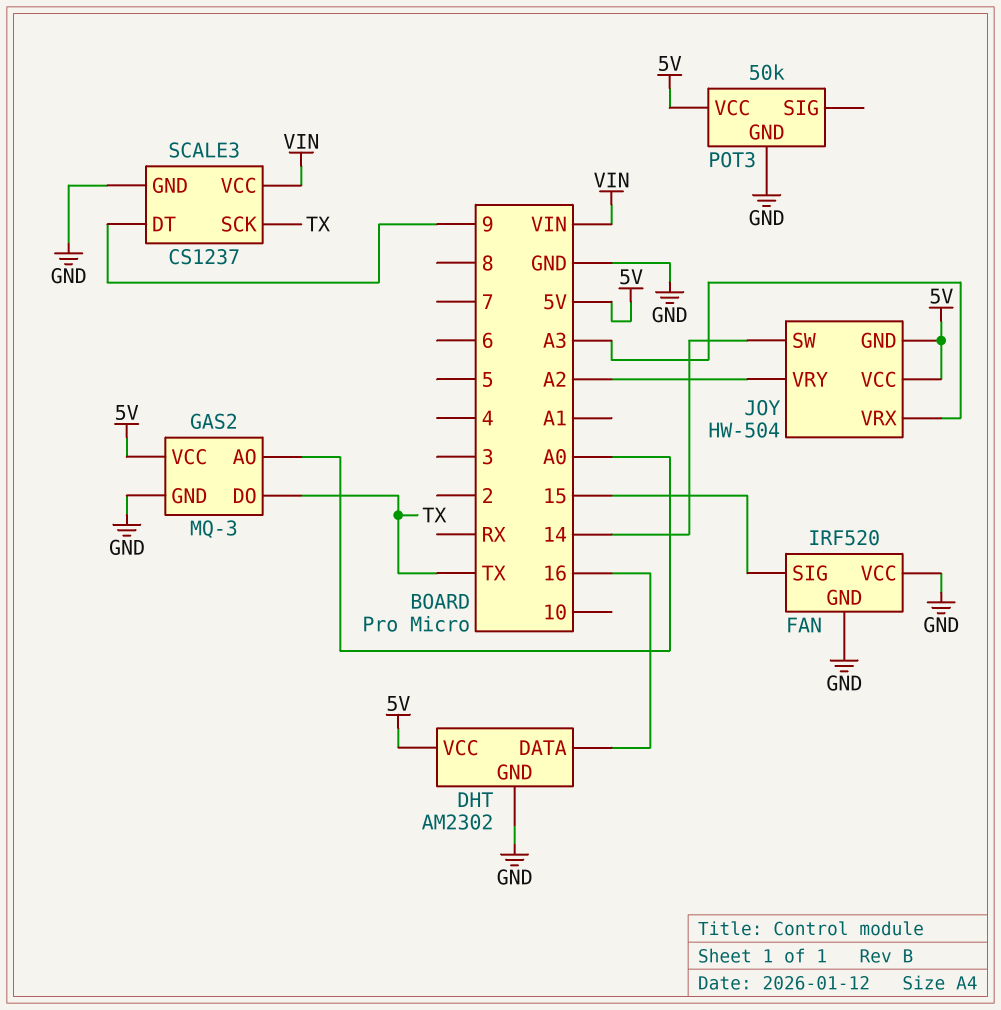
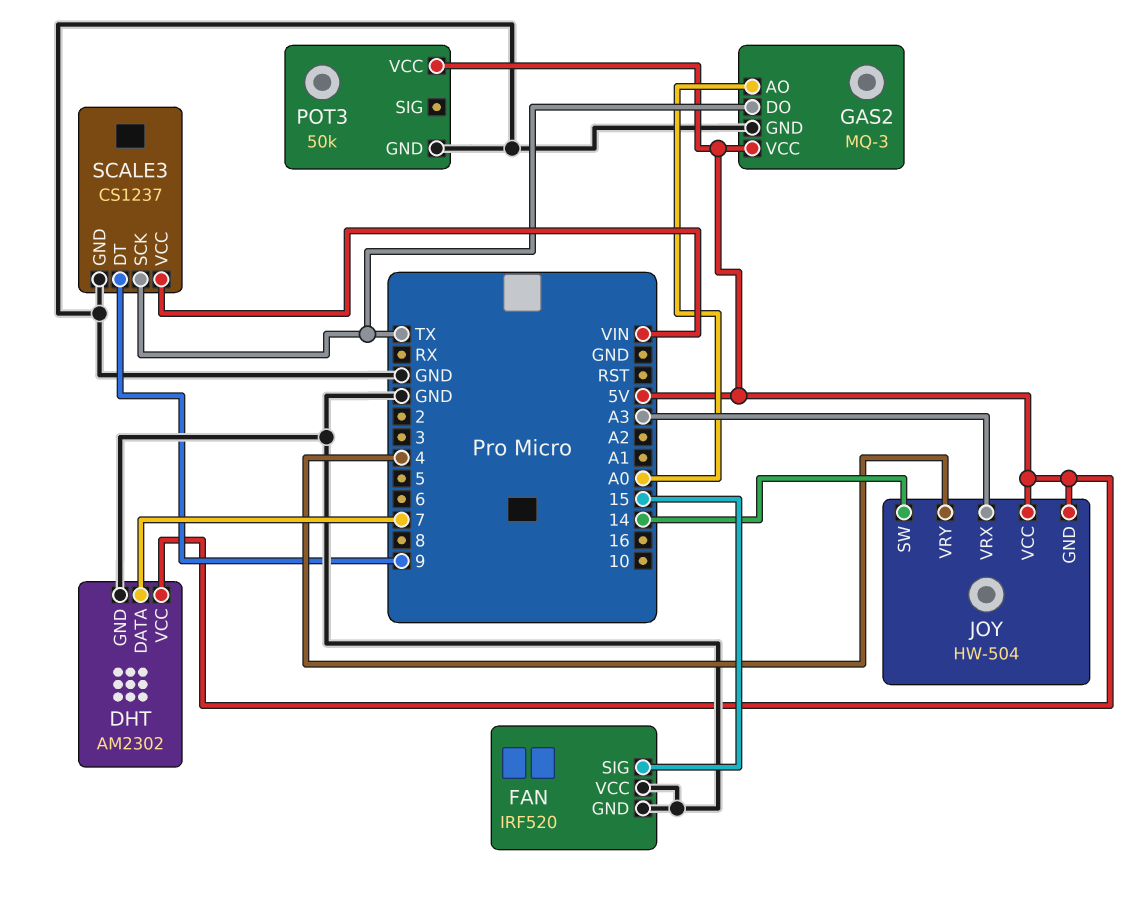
DHT pin DATA: 16 -> 7
JOY pin VRY: A2 -> 4

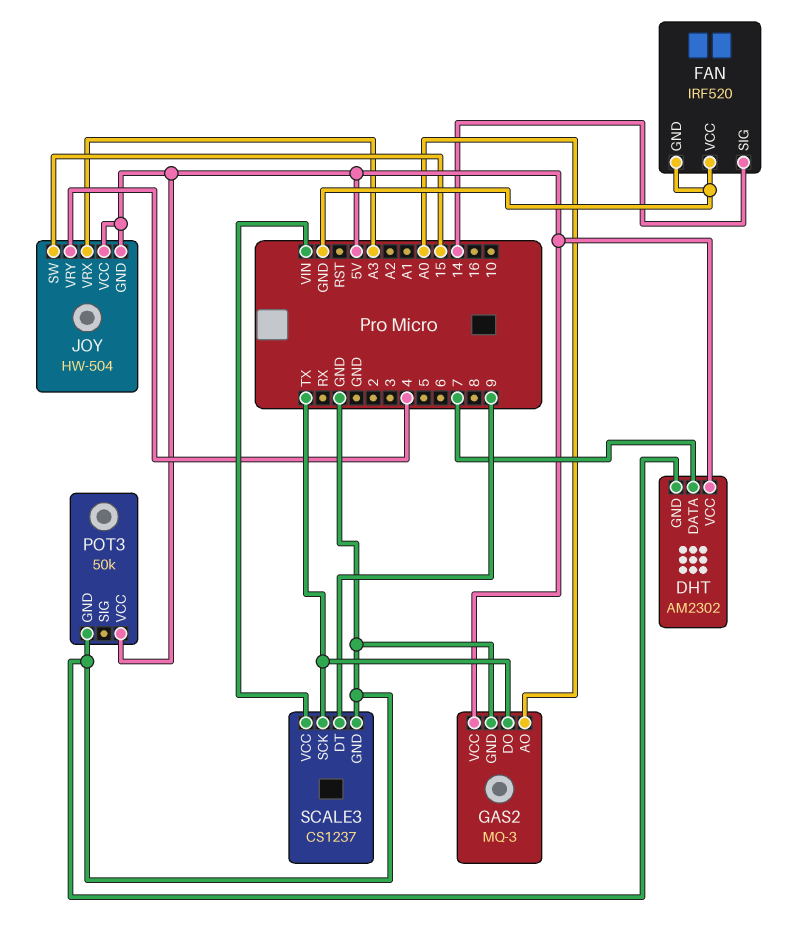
FAN pin SIG: 15 -> 14
JOY pin SW: 14 -> 15

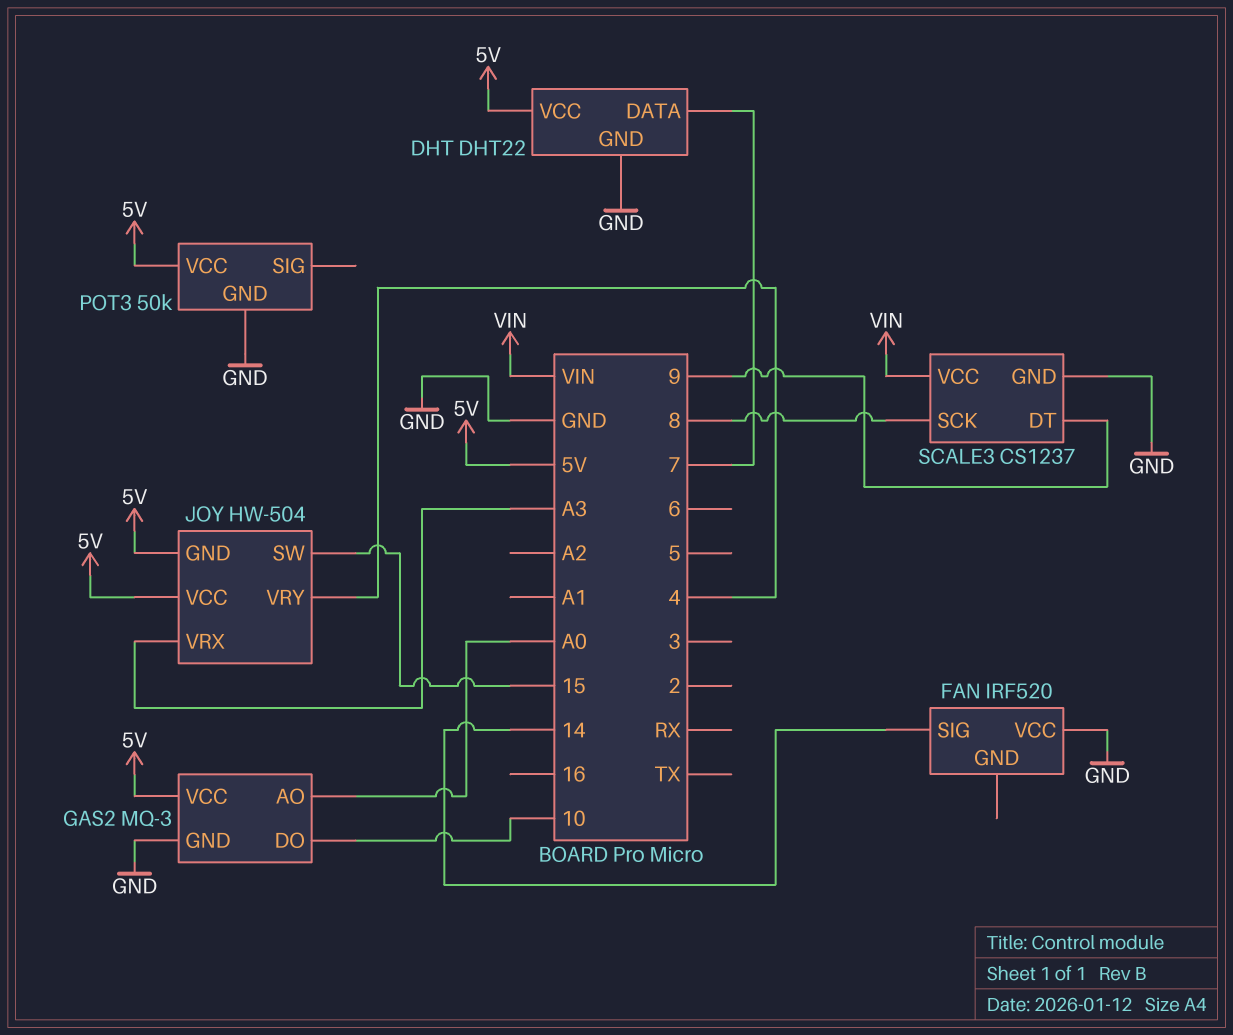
DHT: AM2302 -> DHT22
FAN pin GND: GND -> none
GAS2 pin DO: TX -> 10
SCALE3 pin SCK: TX -> 8

